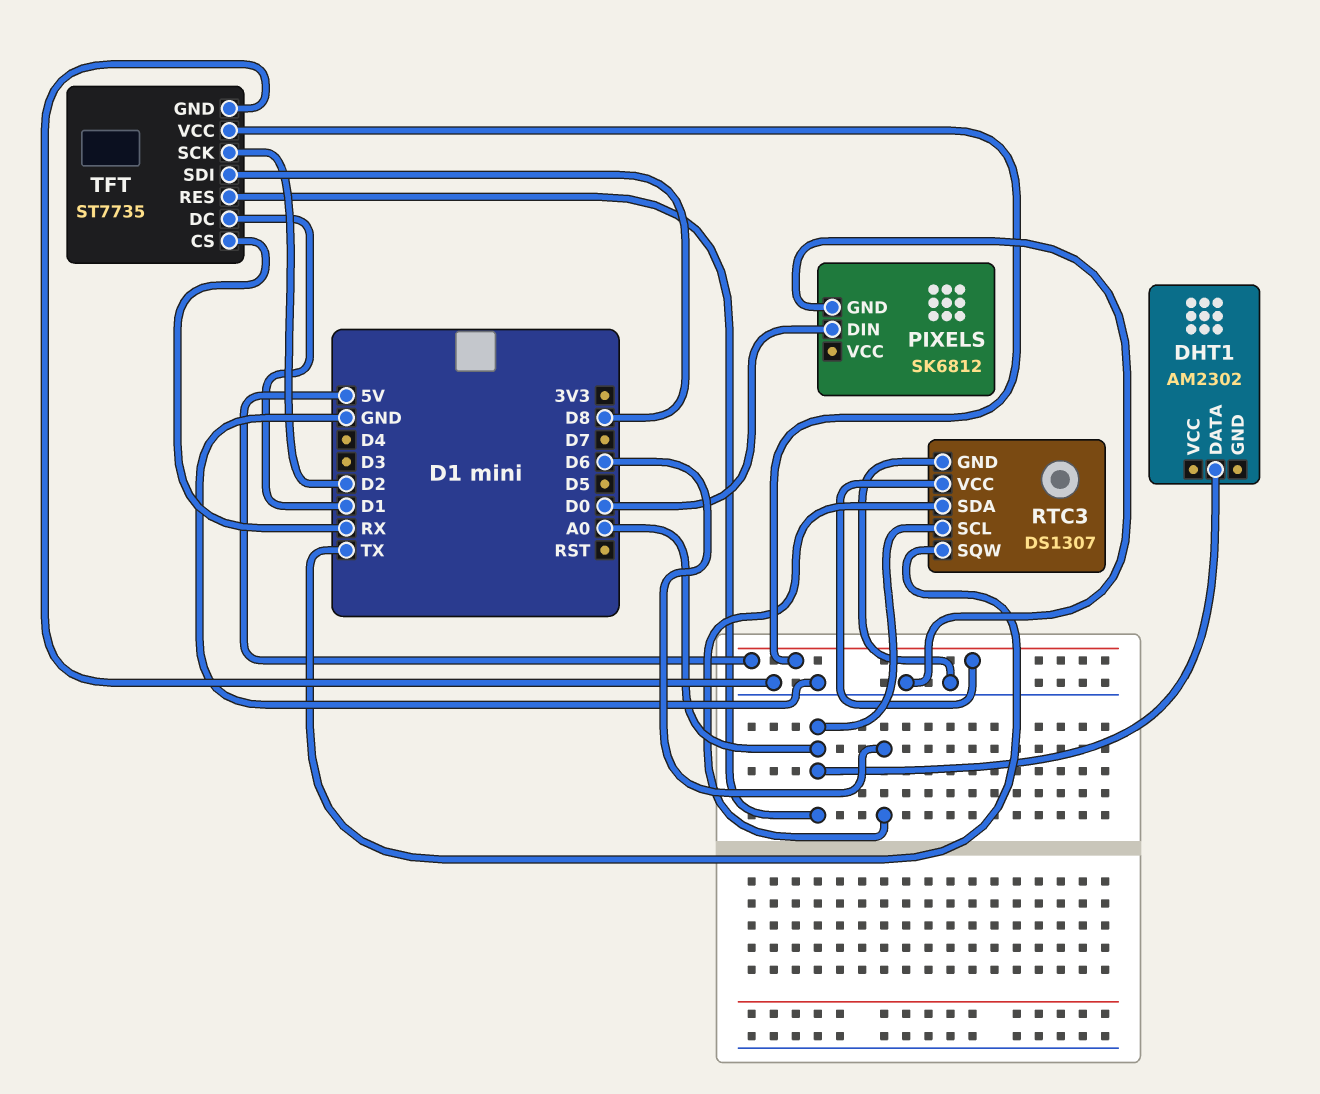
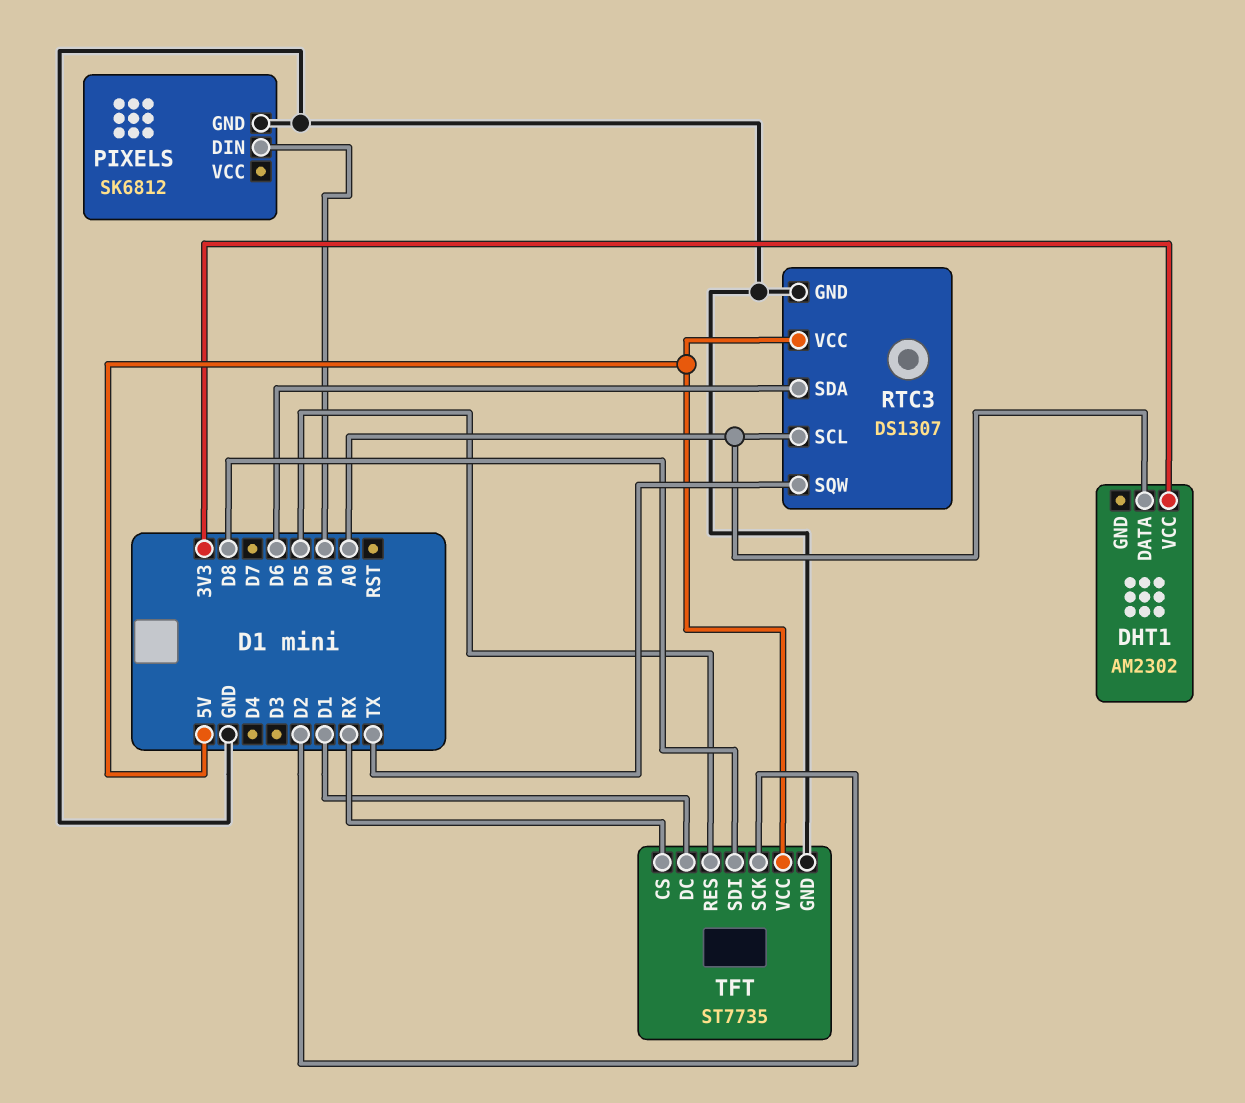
DHT1 pin VCC: none -> 3V3
TFT pin RES: A0 -> D5

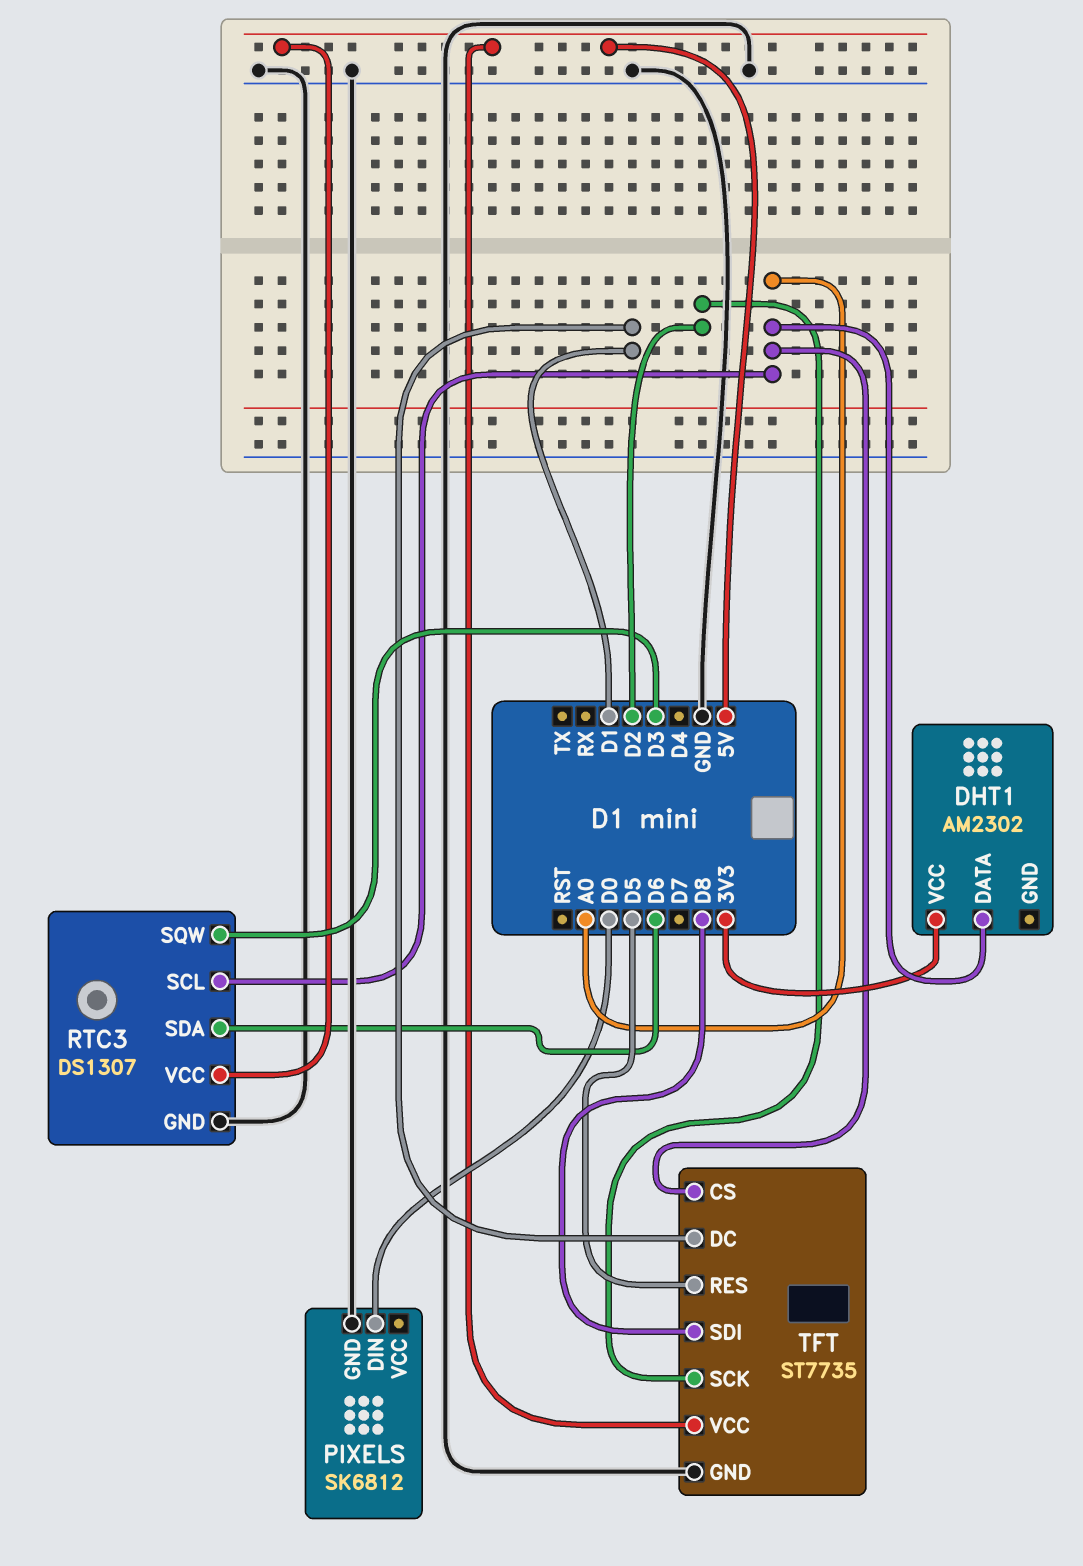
RTC3 pin SQW: TX -> D3
TFT pin CS: RX -> A0

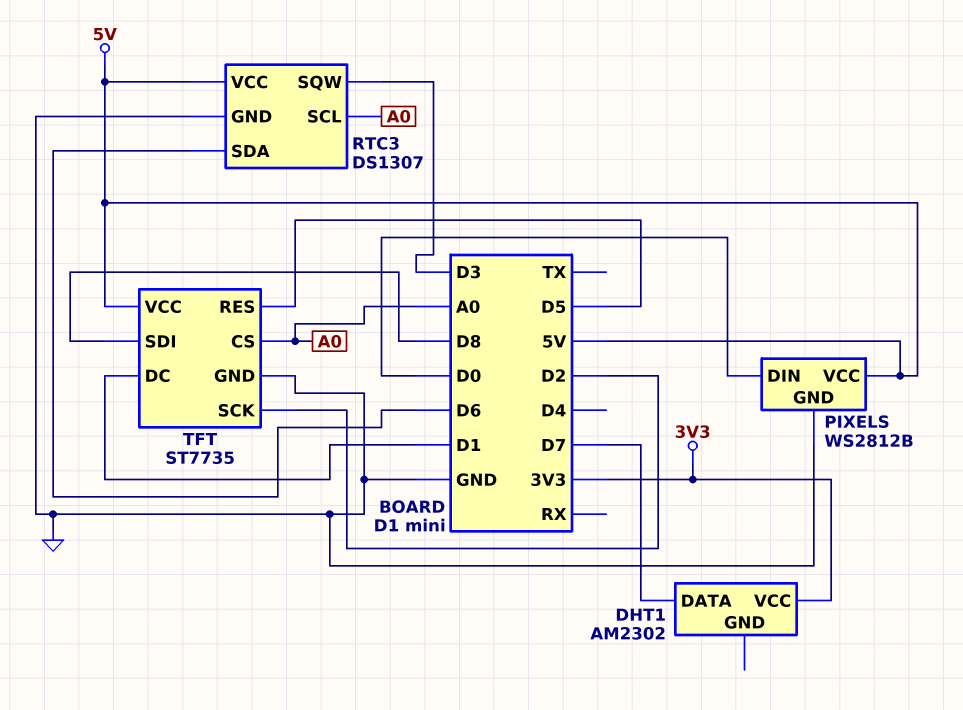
DHT1 pin DATA: A0 -> D7
PIXELS: SK6812 -> WS2812B
PIXELS pin VCC: none -> 5V

